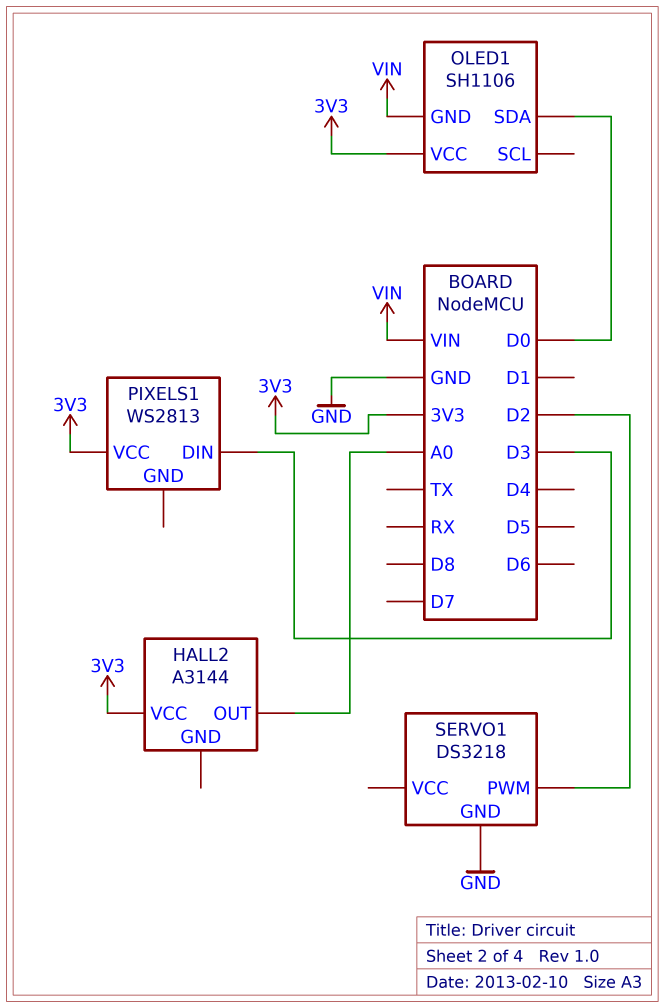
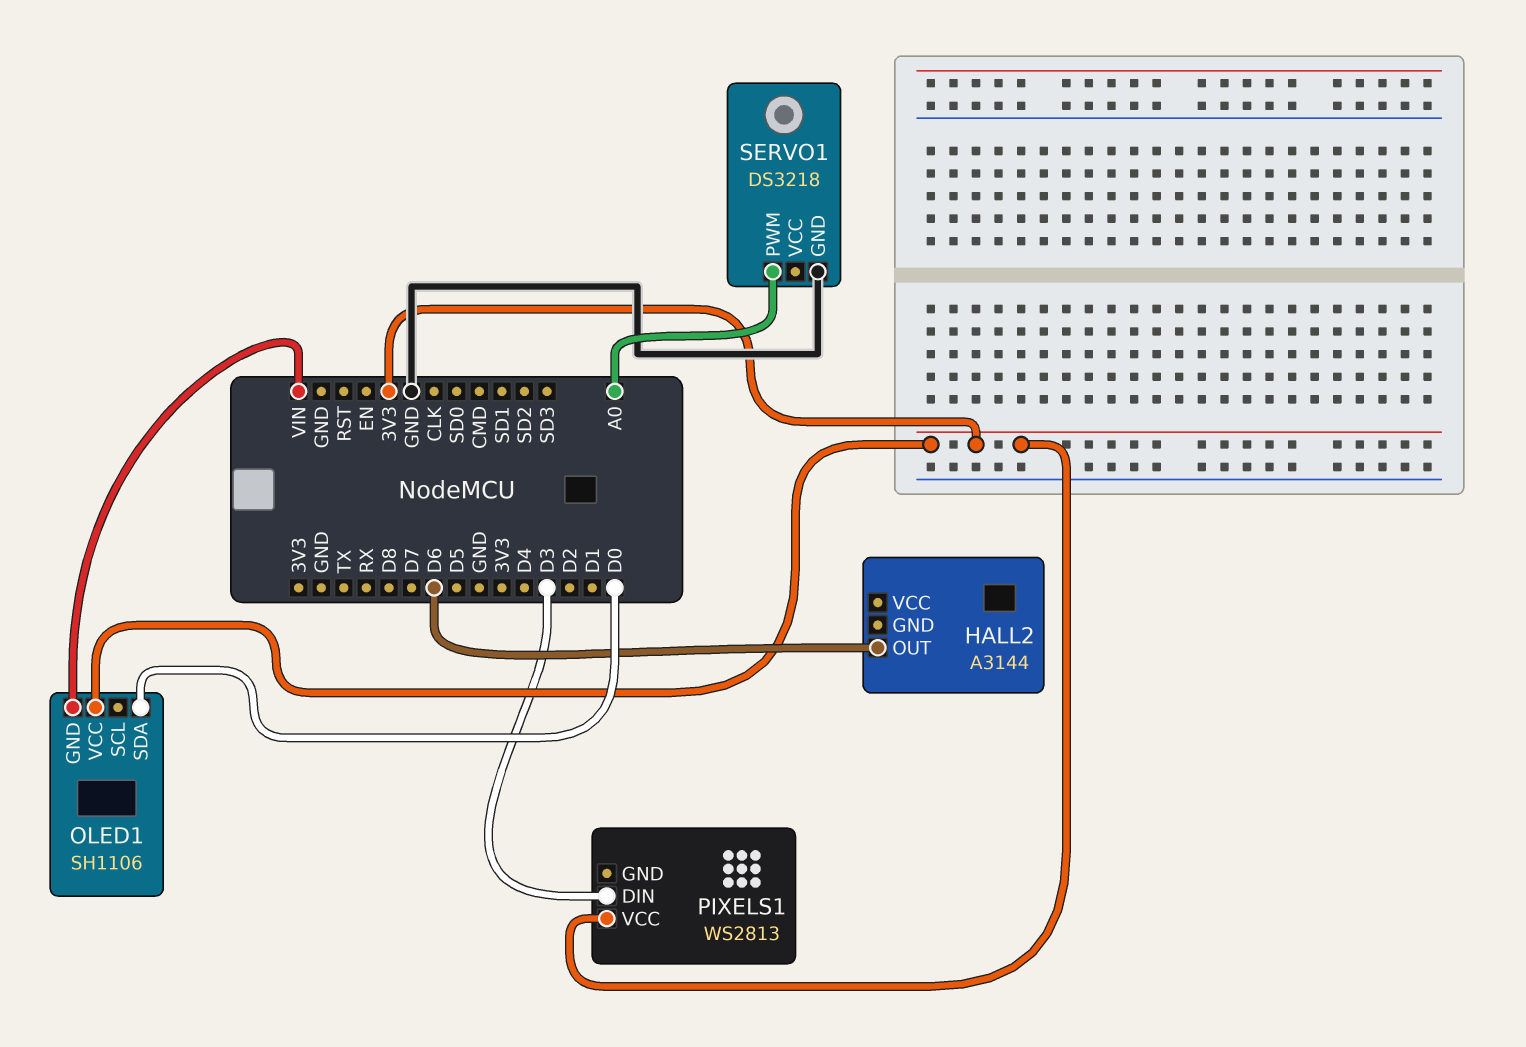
HALL2 pin OUT: A0 -> D6
HALL2 pin VCC: 3V3 -> none
SERVO1 pin PWM: D2 -> A0

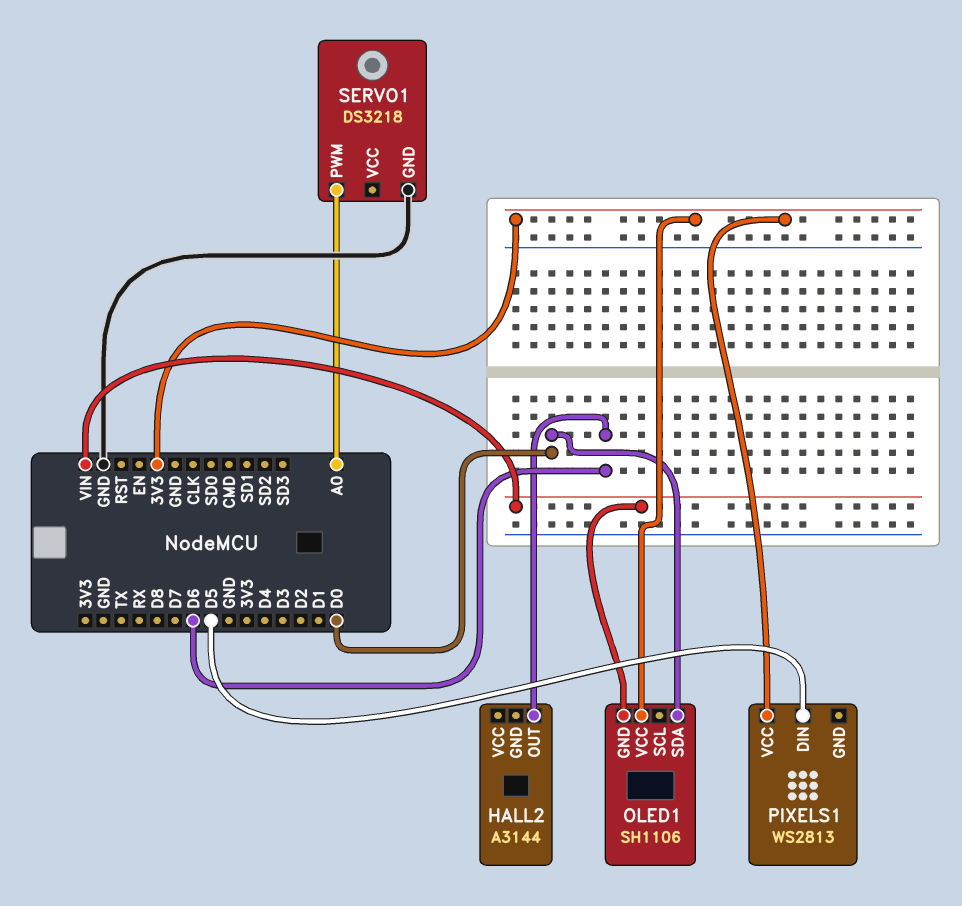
PIXELS1 pin DIN: D3 -> D5

